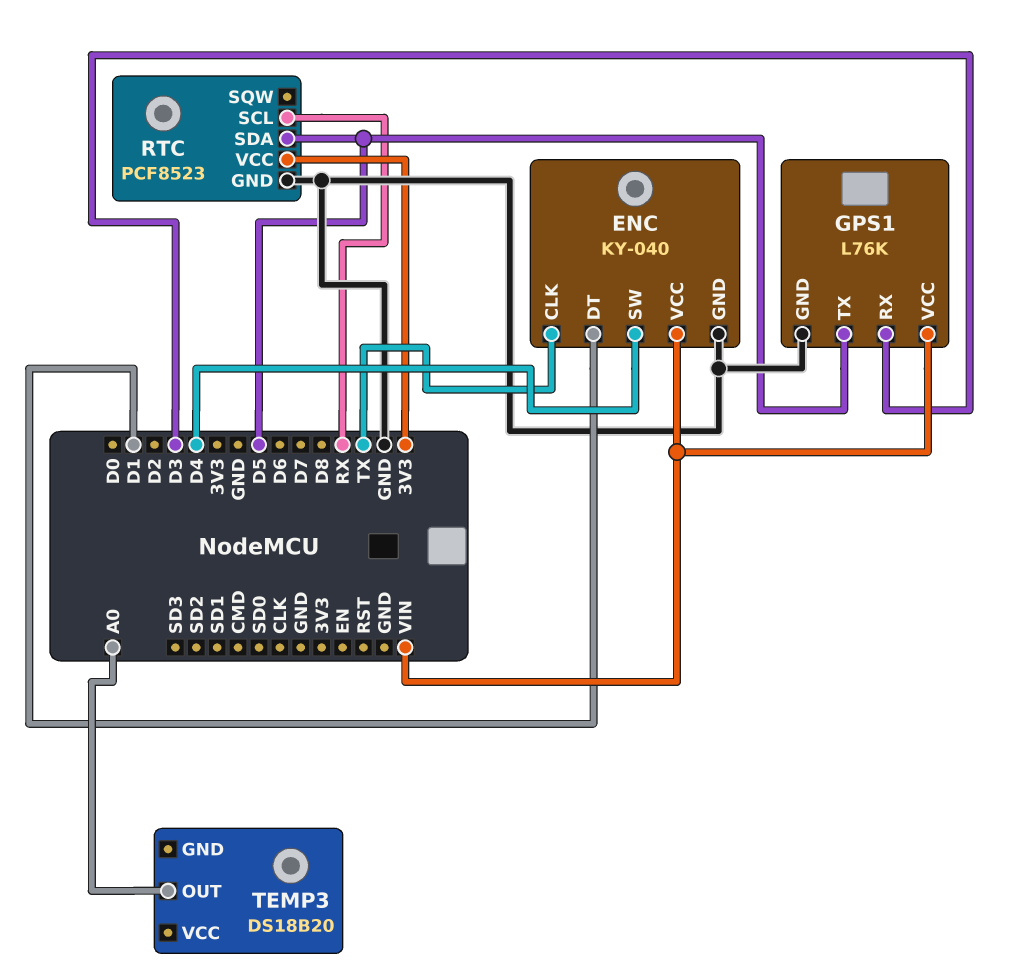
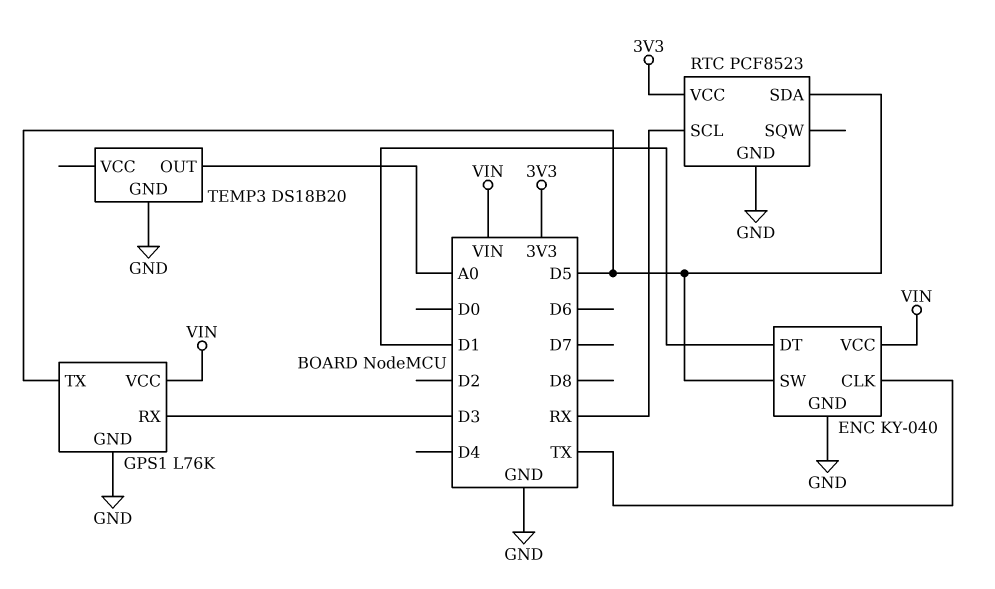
ENC pin SW: D4 -> D5
TEMP3 pin GND: none -> GND

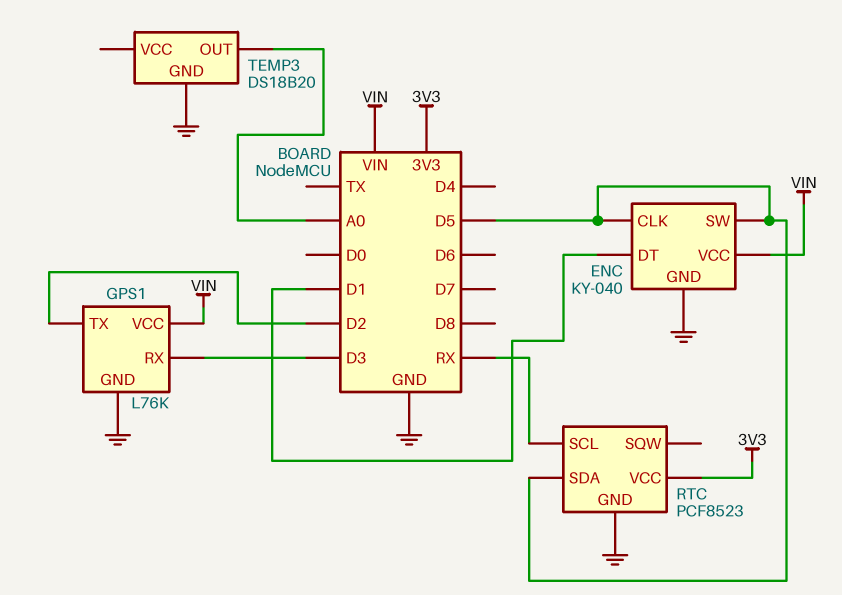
ENC pin CLK: TX -> D5
GPS1 pin TX: D5 -> D2

